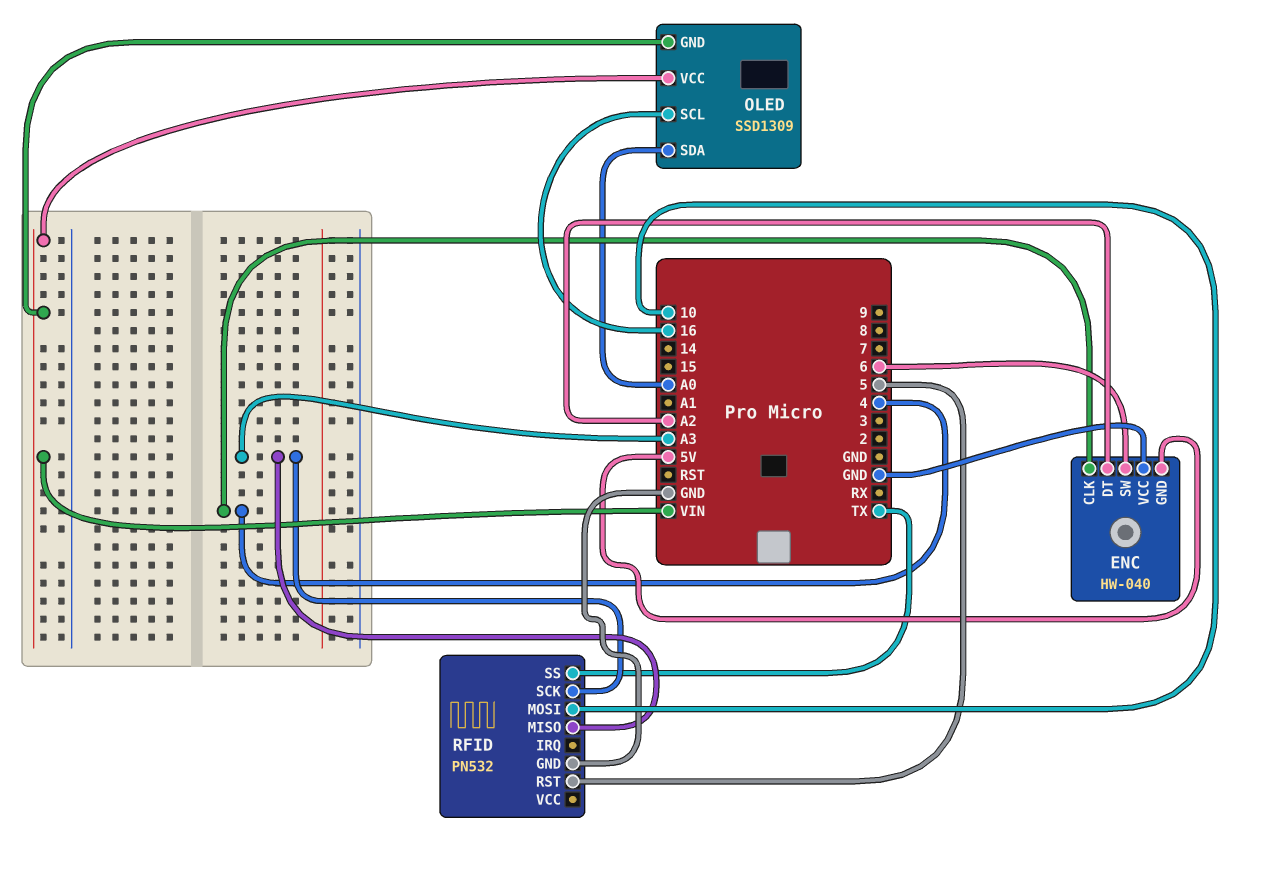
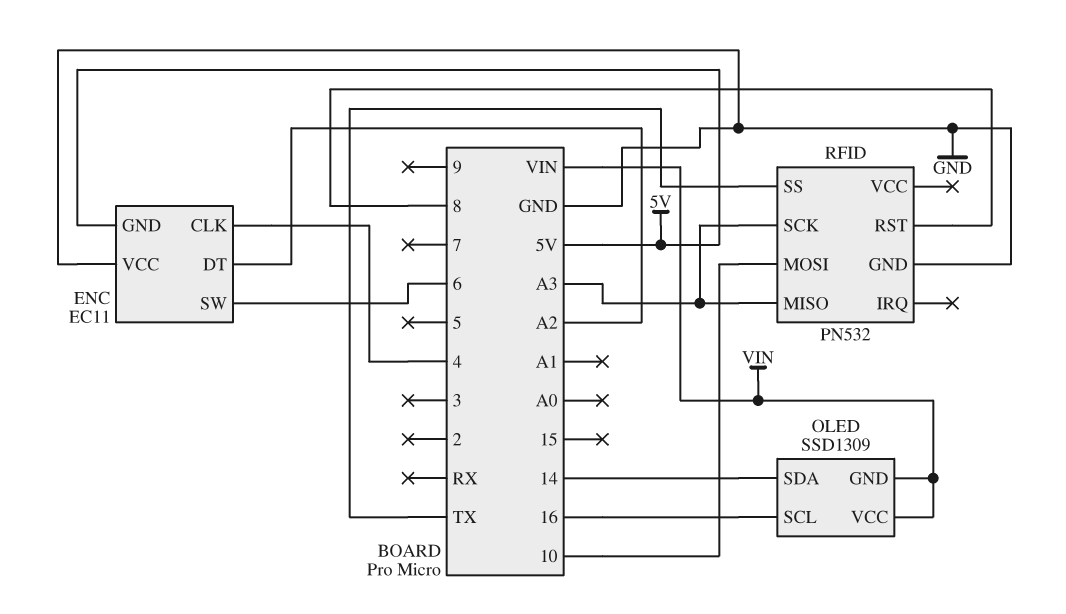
ENC: HW-040 -> EC11
OLED pin SDA: A0 -> 14
RFID pin RST: 5 -> 8

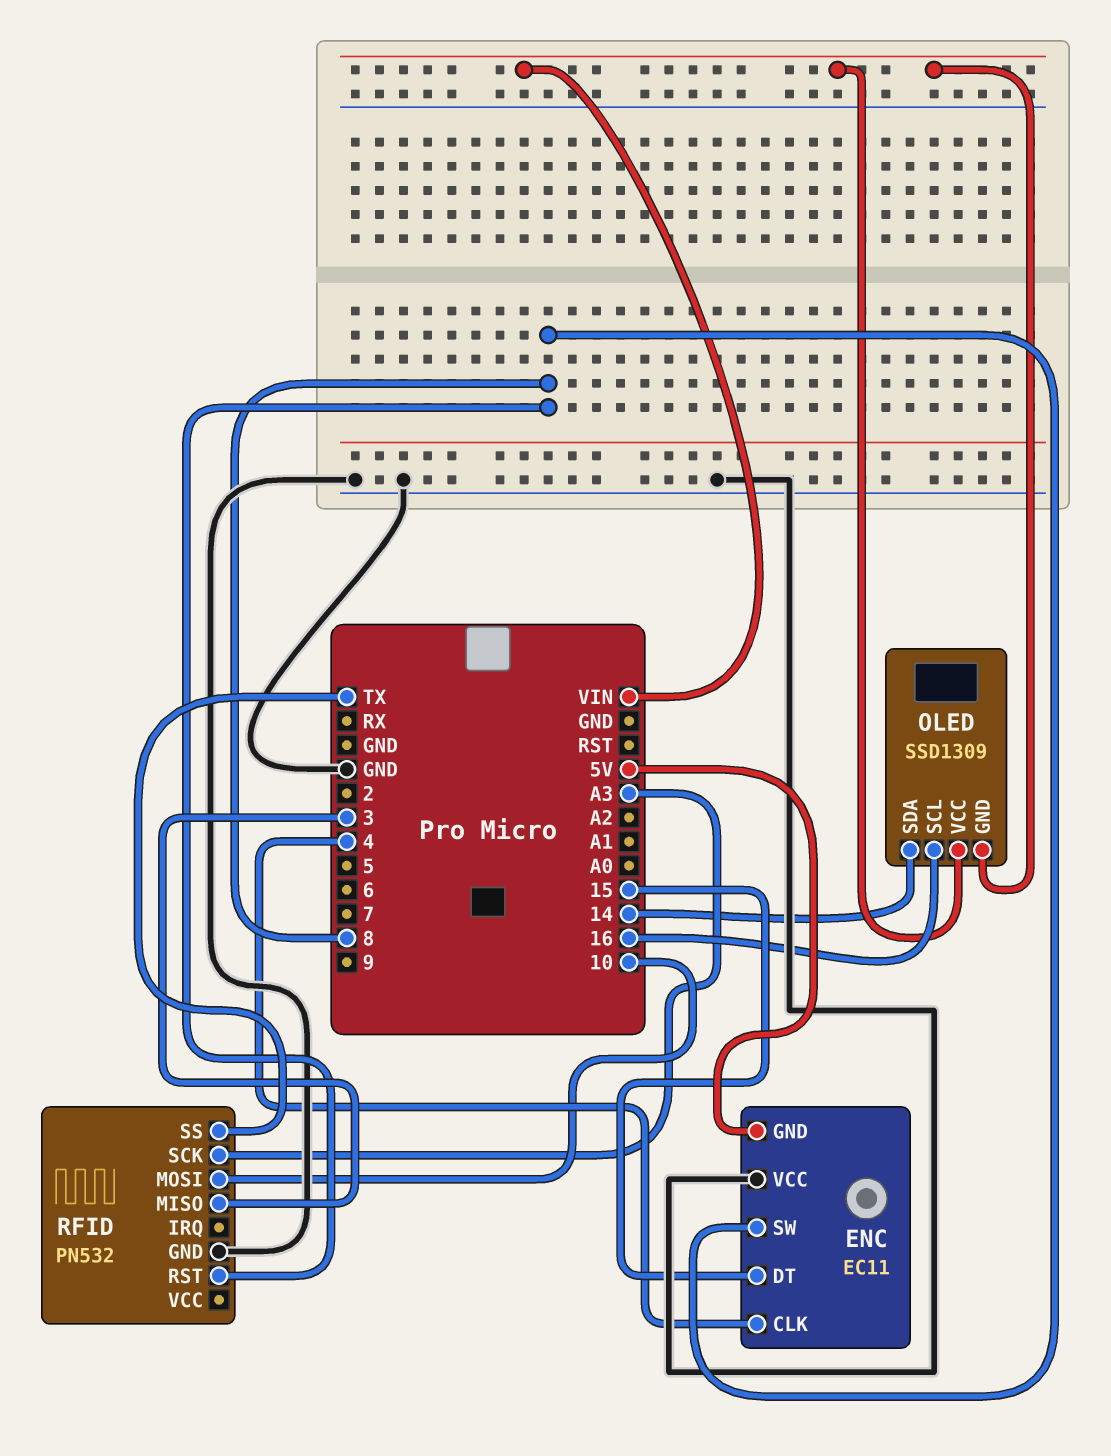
ENC pin DT: A2 -> 15
ENC pin SW: 6 -> 8
RFID pin MISO: A3 -> 3

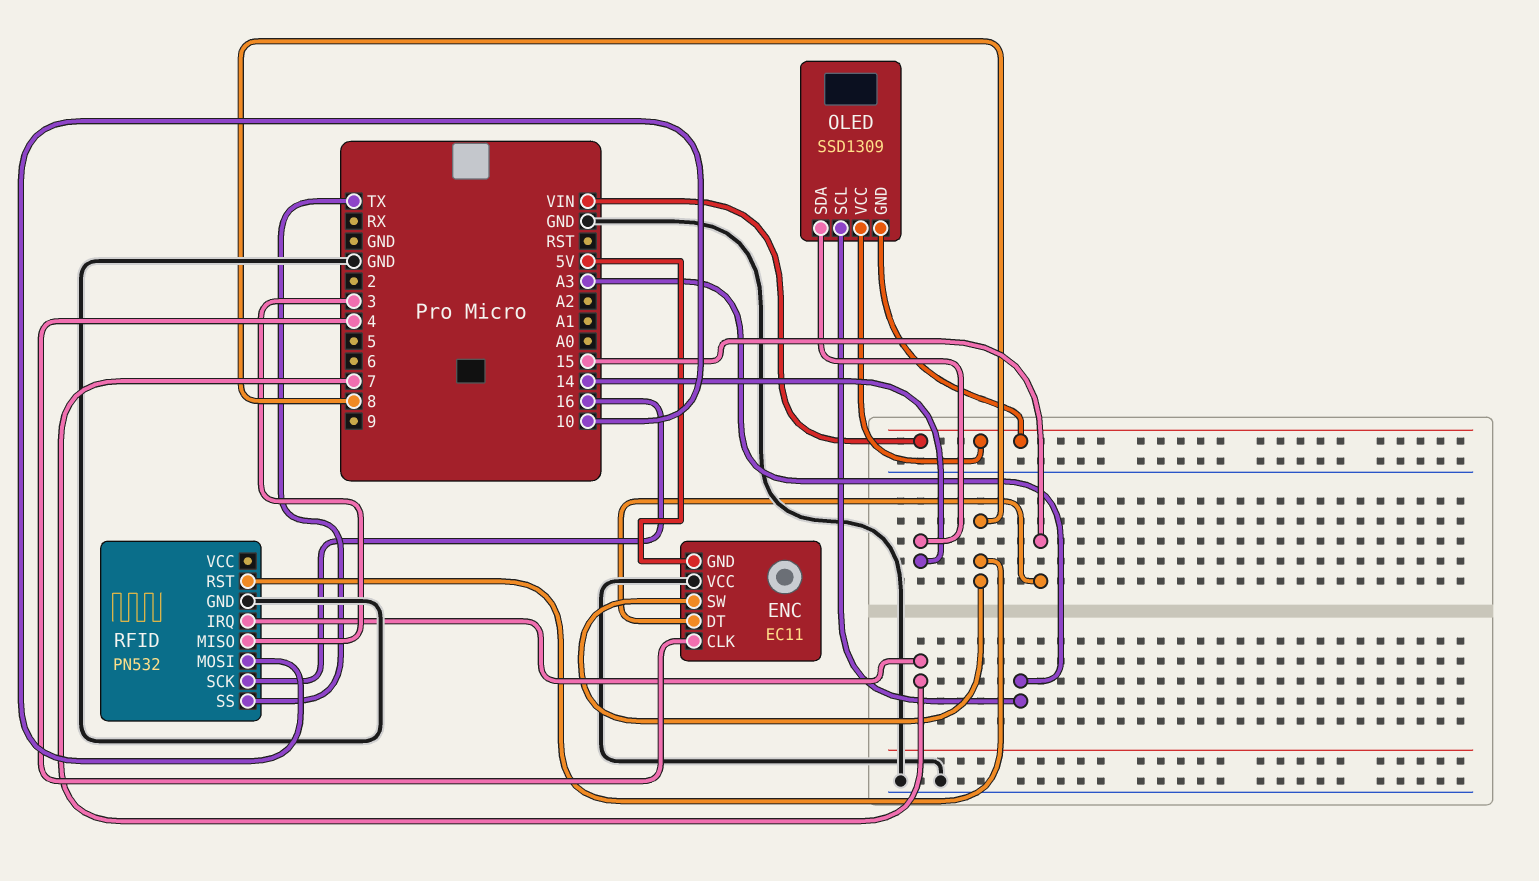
OLED pin SCL: 16 -> A3
RFID pin IRQ: none -> 7
RFID pin SCK: A3 -> 16

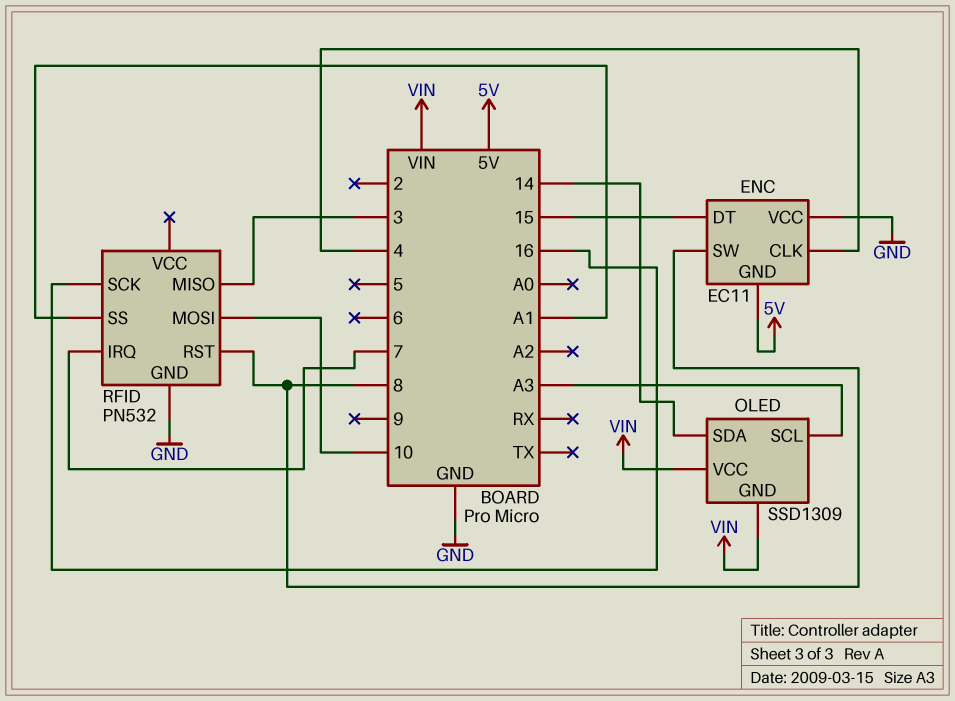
RFID pin SS: TX -> A1

